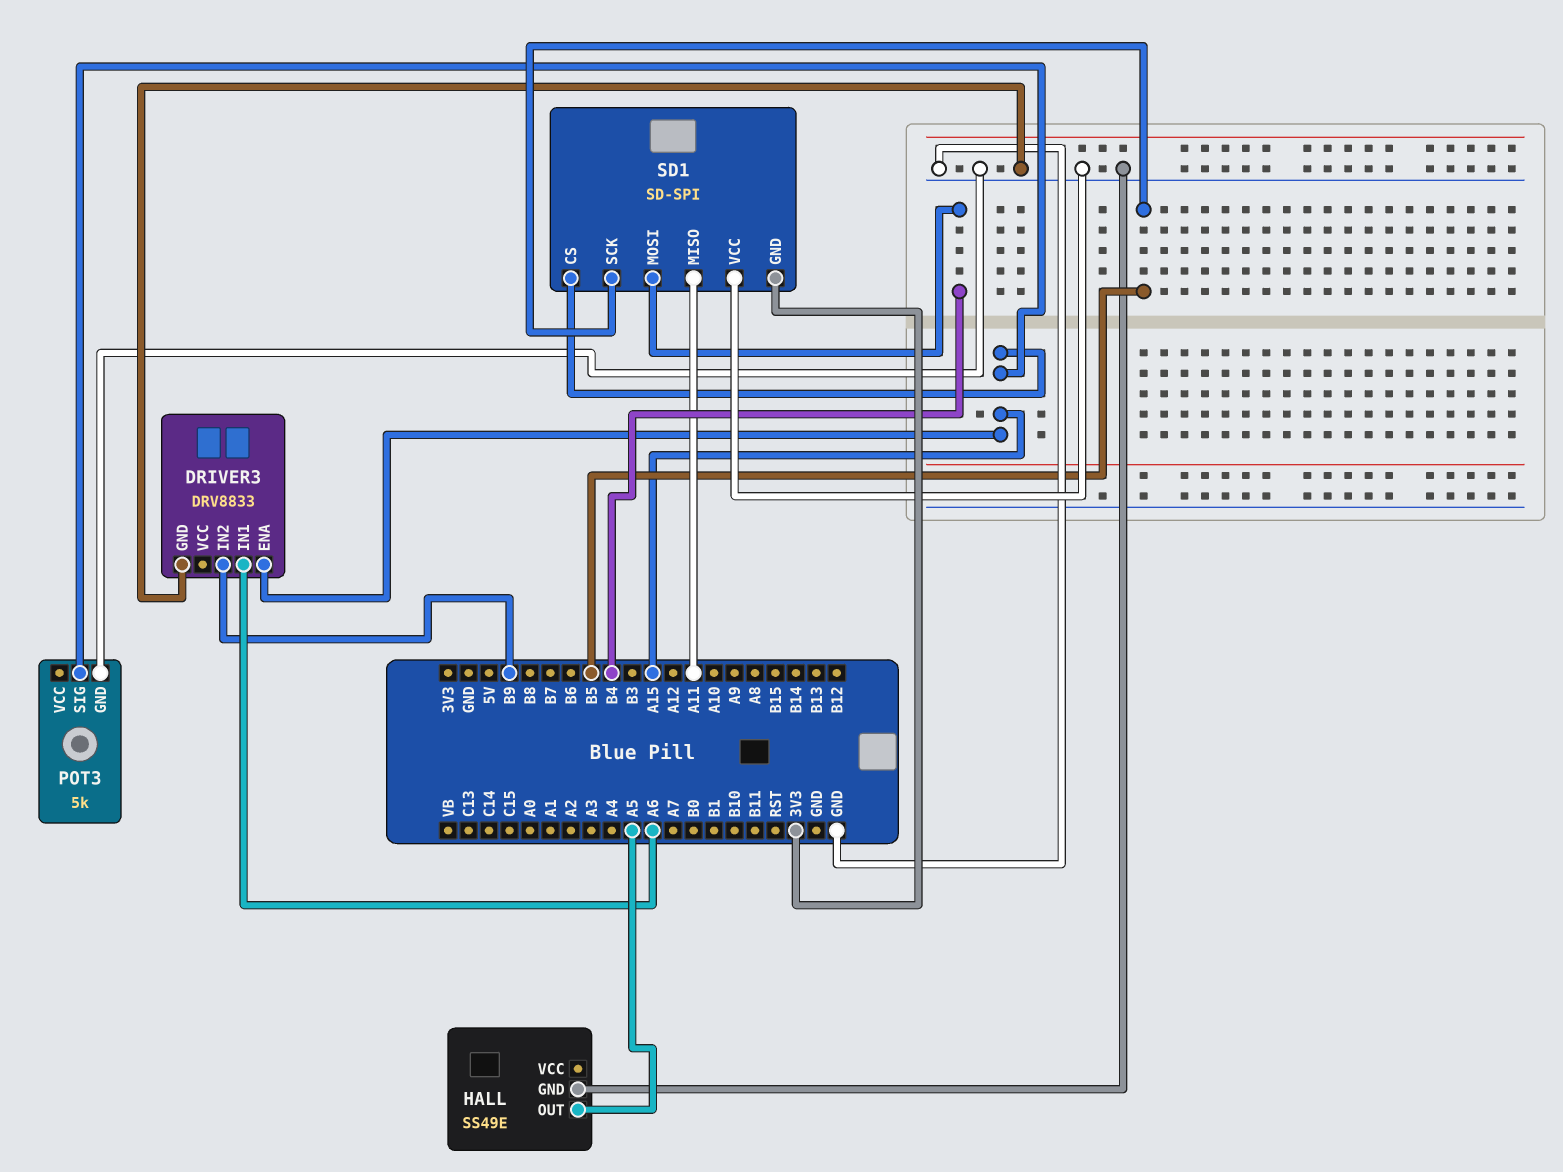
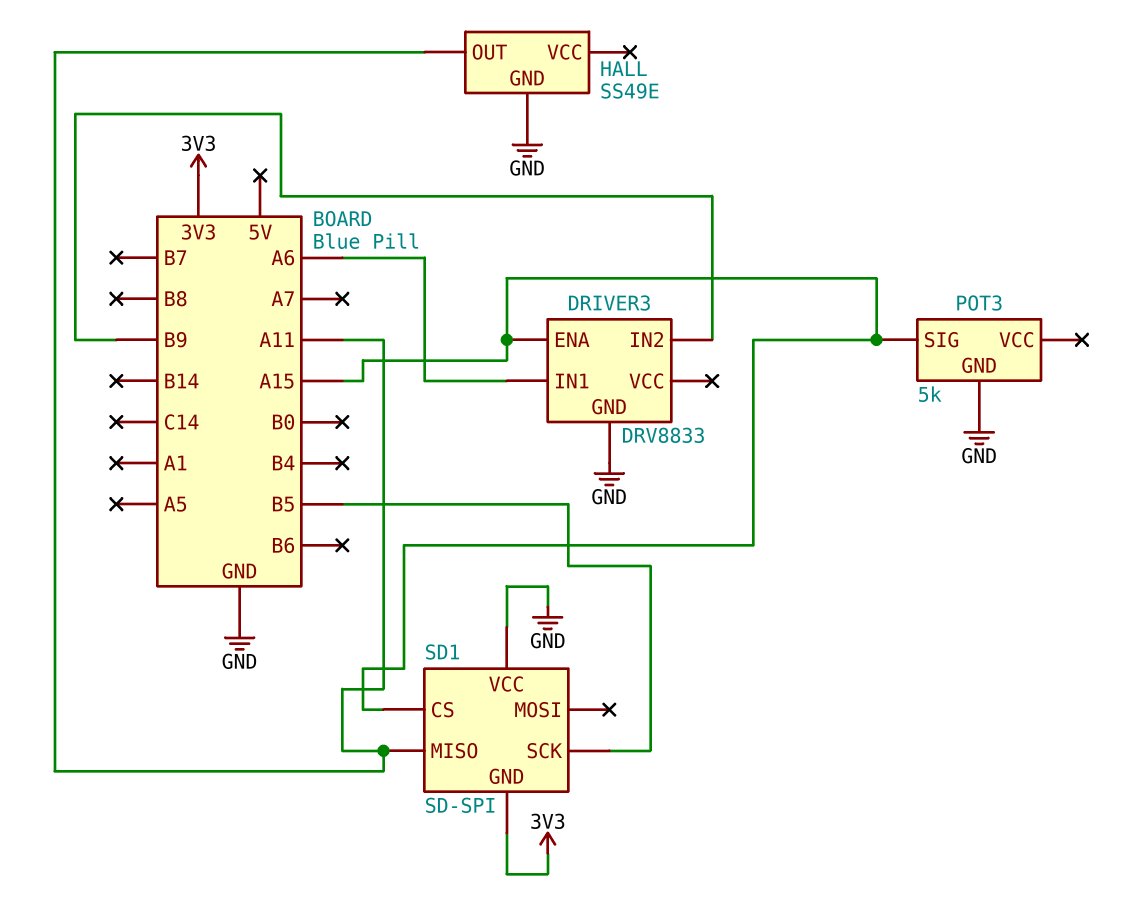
HALL pin OUT: A5 -> A11
SD1 pin MOSI: B4 -> none

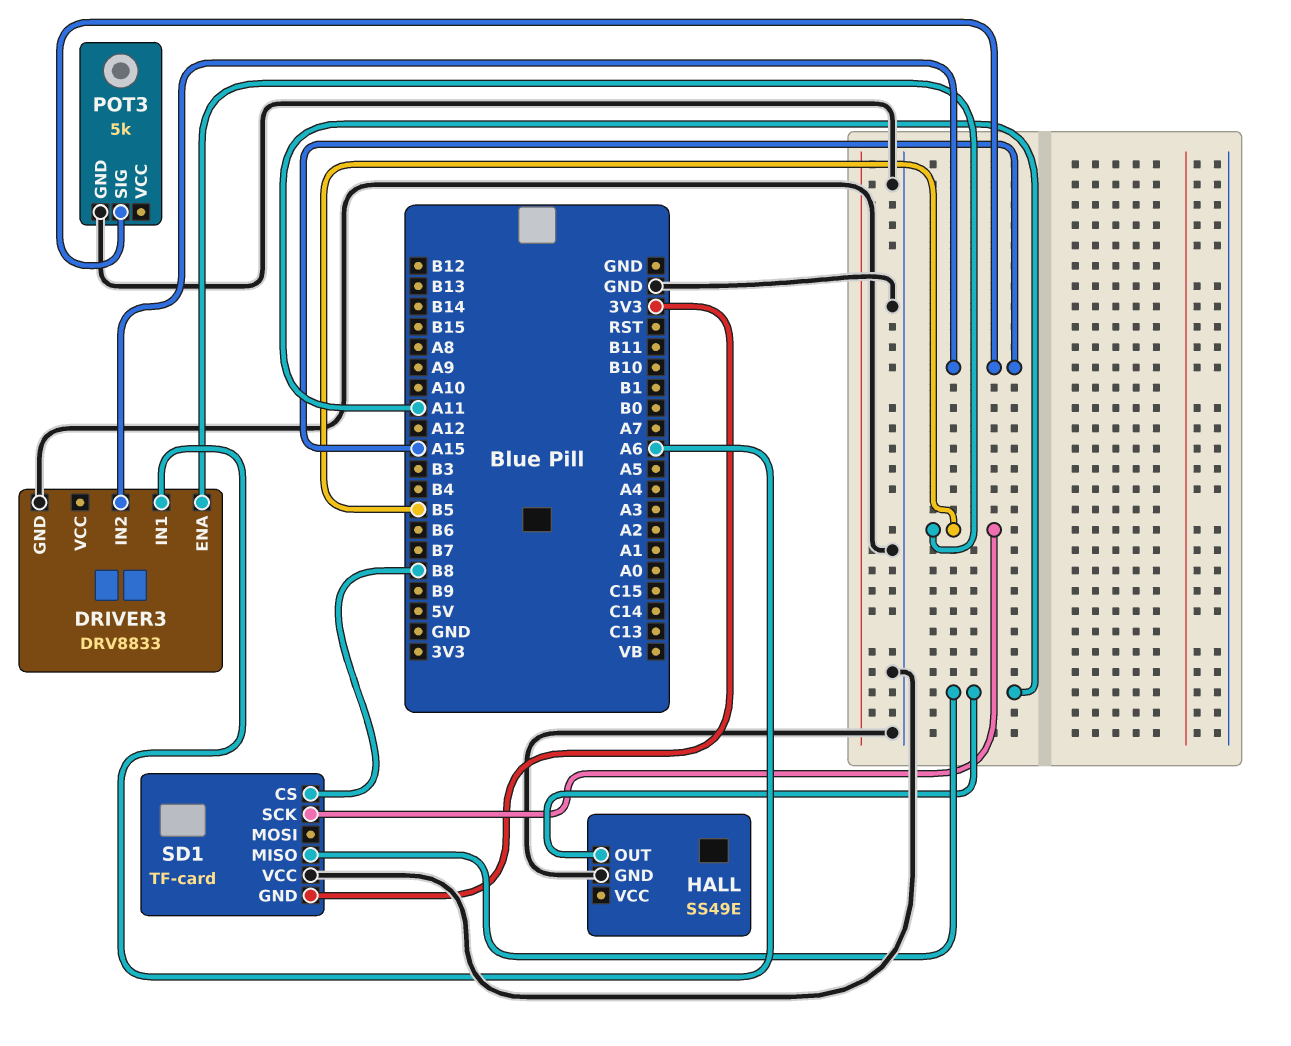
DRIVER3 pin ENA: A15 -> B5
DRIVER3 pin IN2: B9 -> A15
SD1: SD-SPI -> TF-card
SD1 pin CS: A15 -> B8

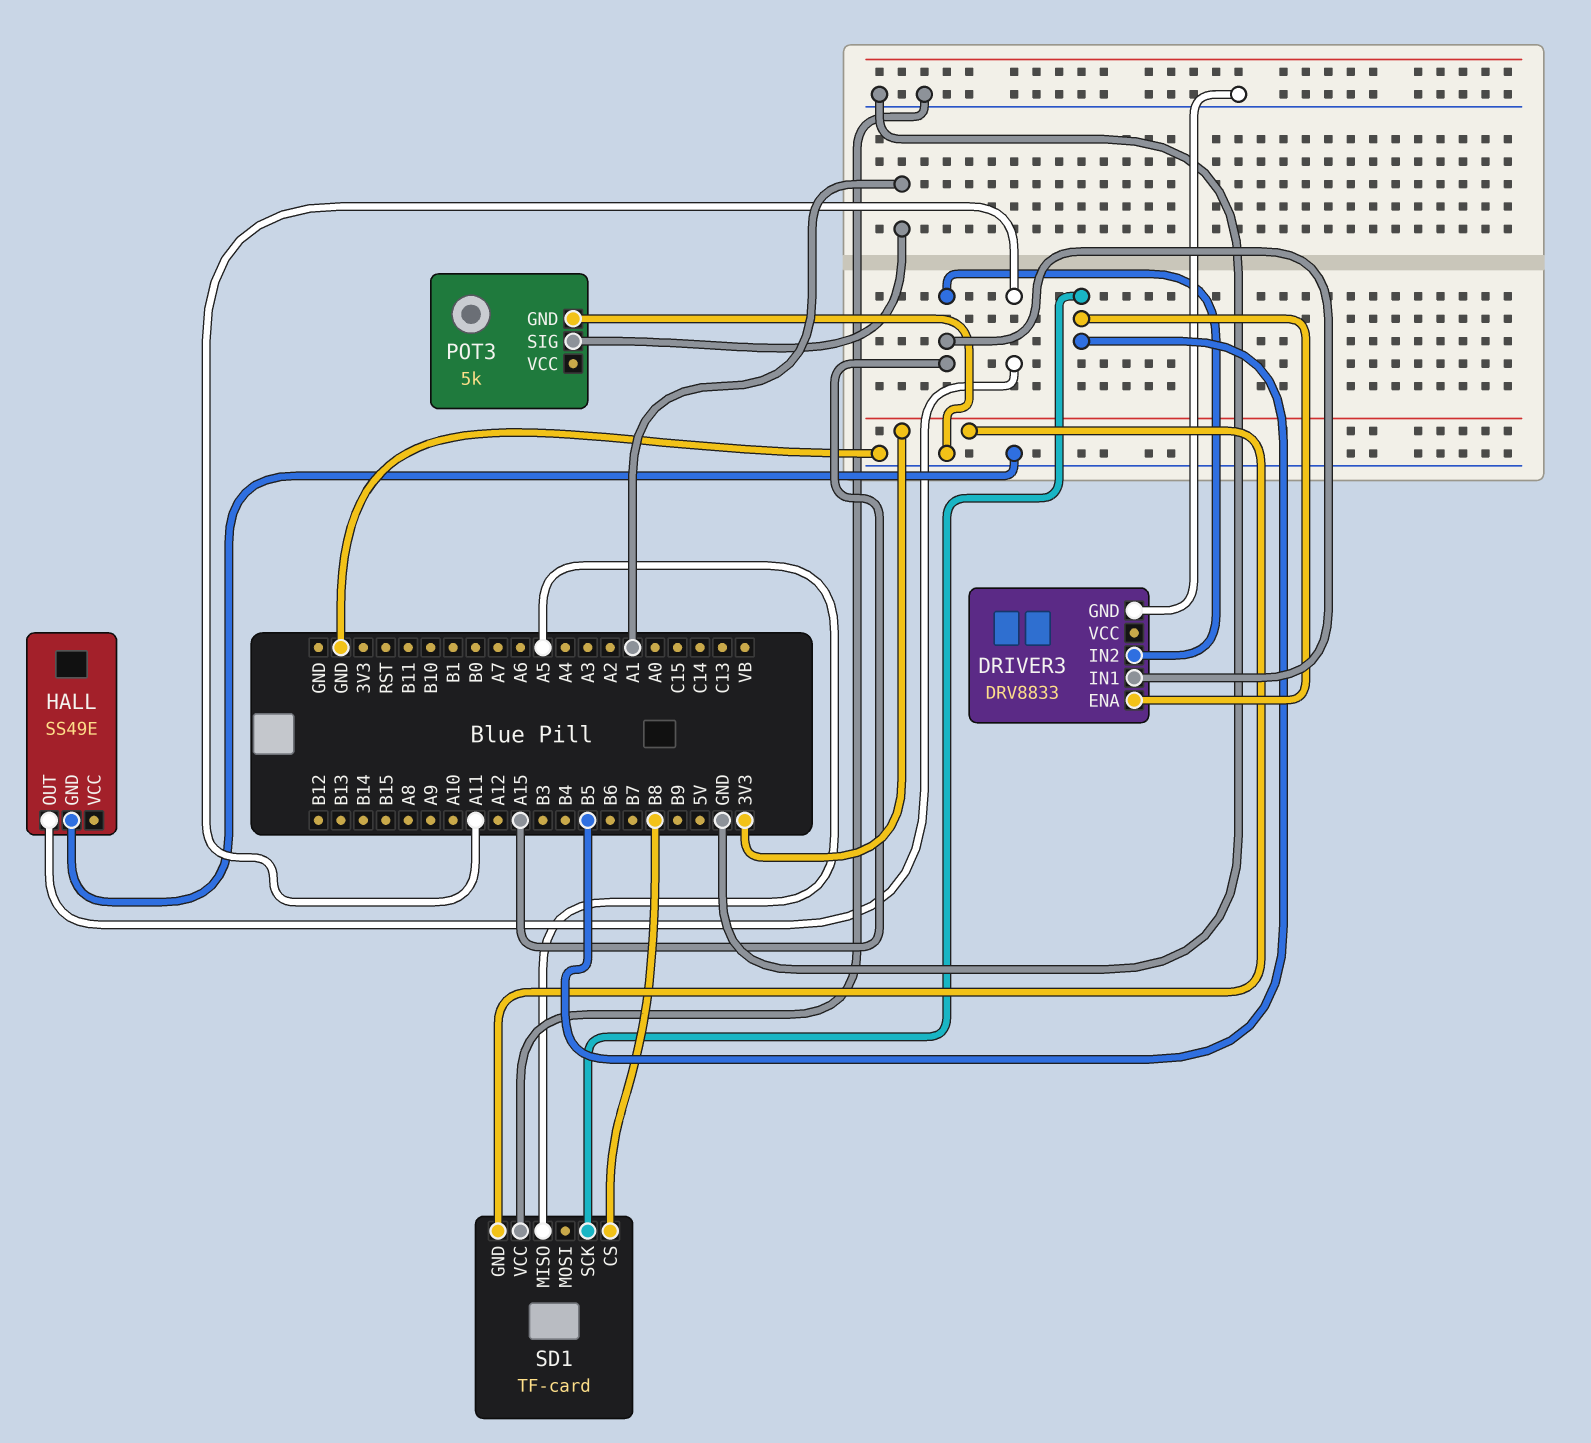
DRIVER3 pin IN1: A6 -> A15
POT3 pin SIG: A15 -> A1
SD1 pin MISO: A11 -> A5

